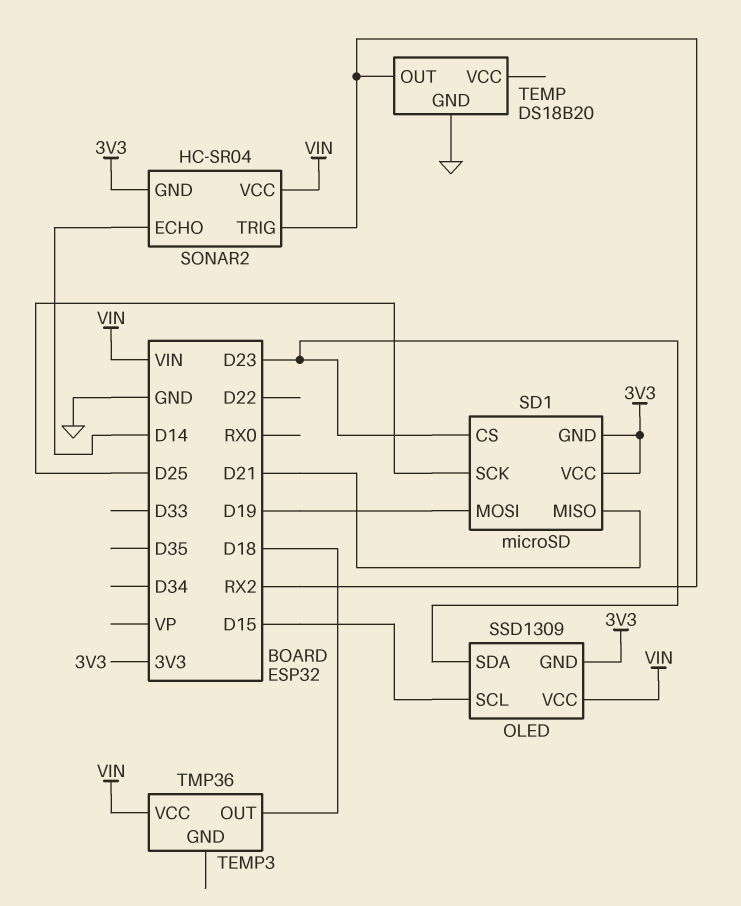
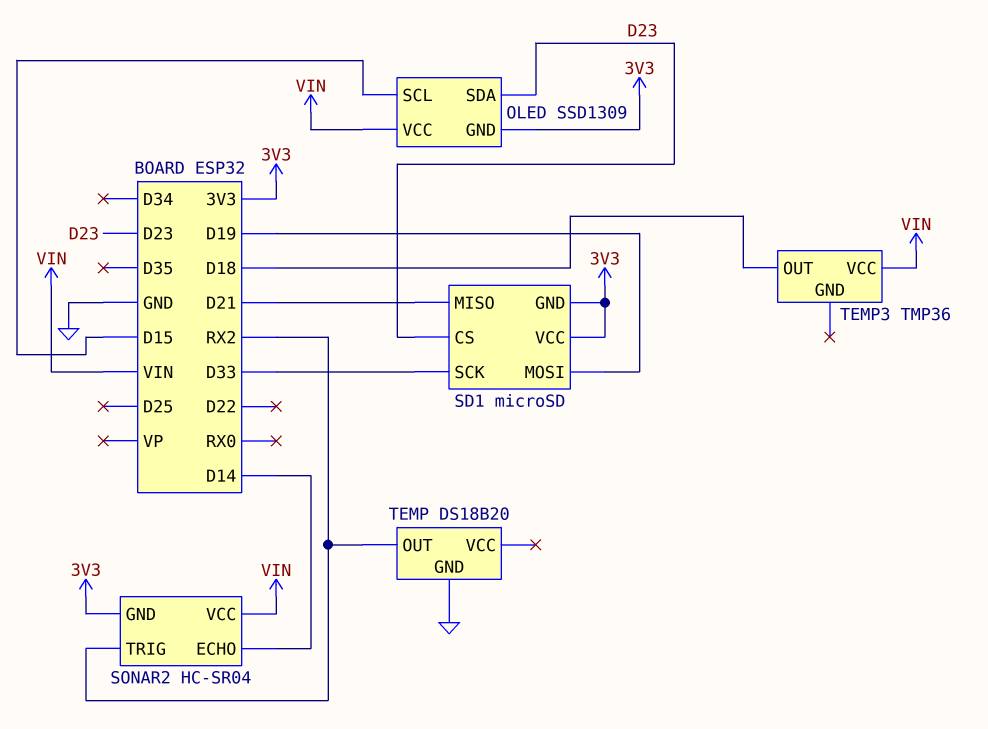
SD1 pin SCK: D25 -> D33

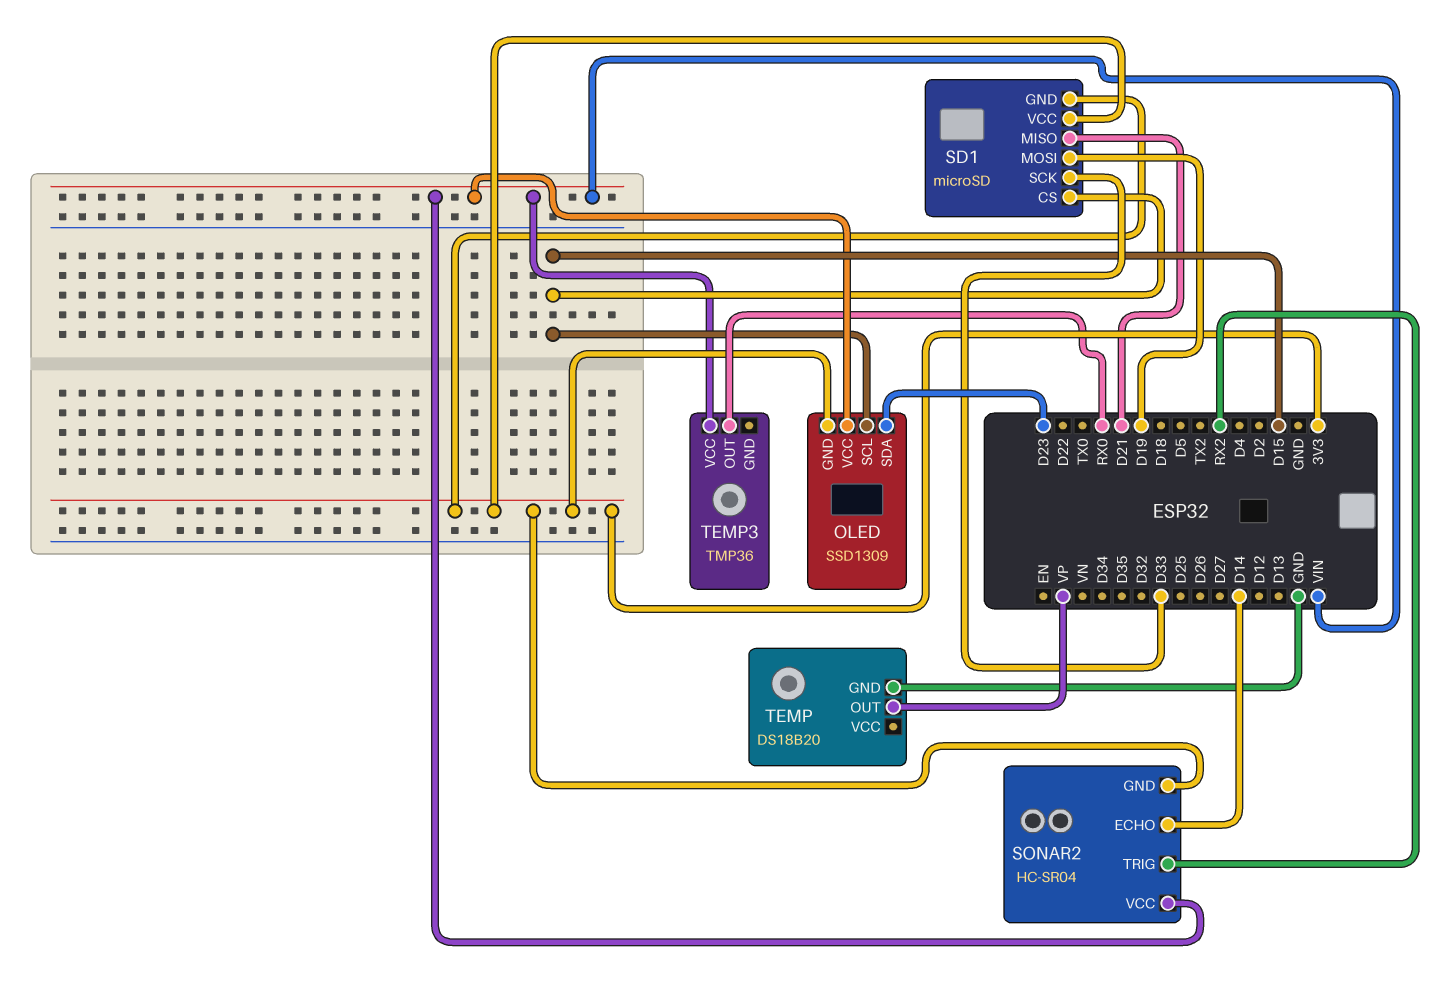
SD1 pin CS: D23 -> D15
TEMP pin OUT: RX2 -> VP
TEMP3 pin OUT: D18 -> RX0

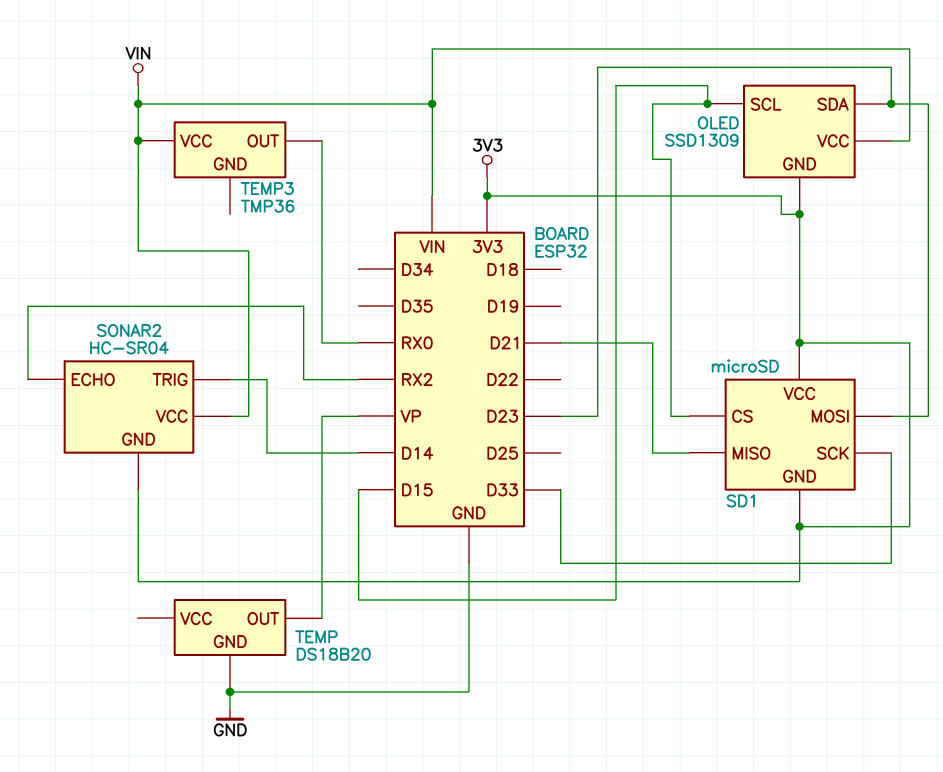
SD1 pin MOSI: D19 -> D23
SONAR2 pin ECHO: D14 -> RX2
SONAR2 pin TRIG: RX2 -> D14

